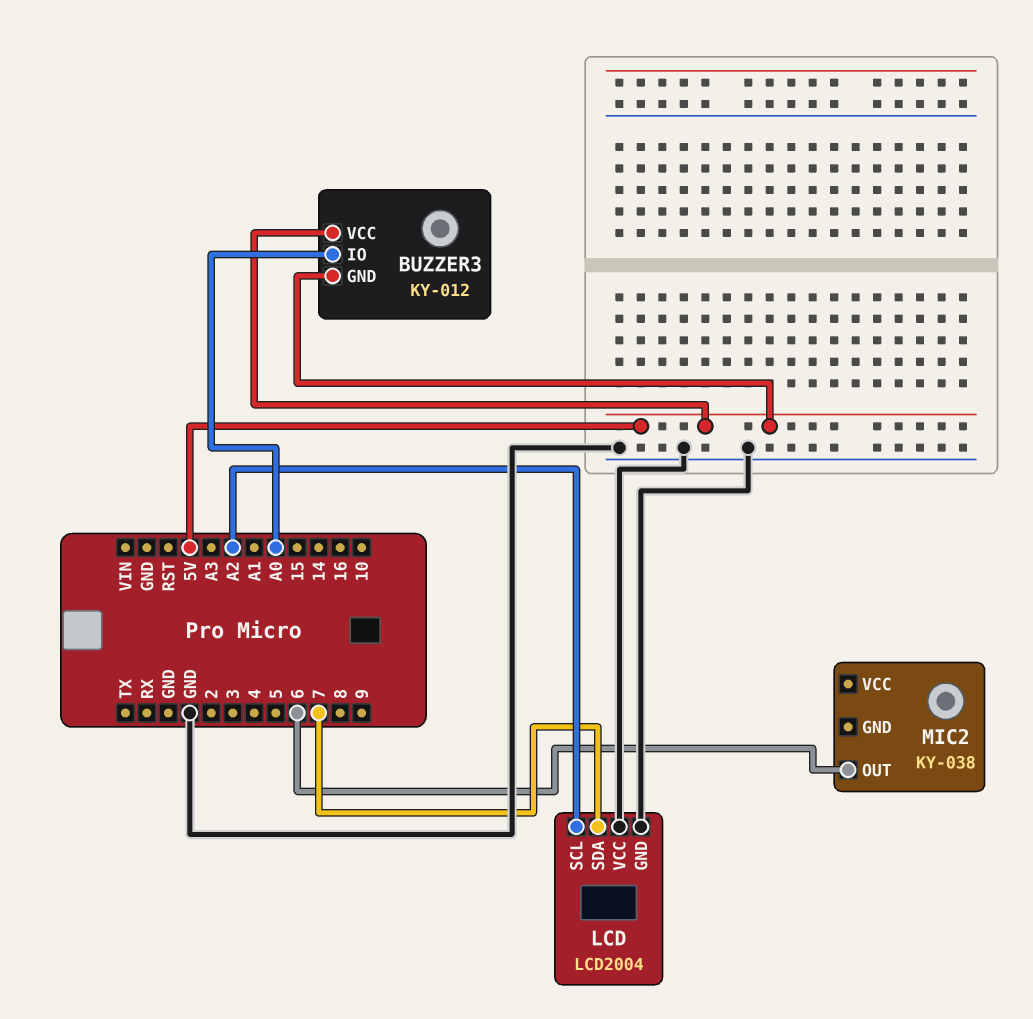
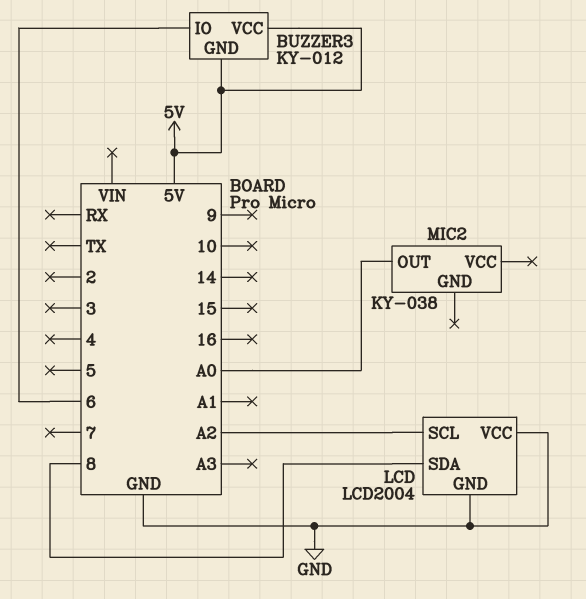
BUZZER3 pin IO: A0 -> 6
LCD pin SDA: 7 -> 8
MIC2 pin OUT: 6 -> A0

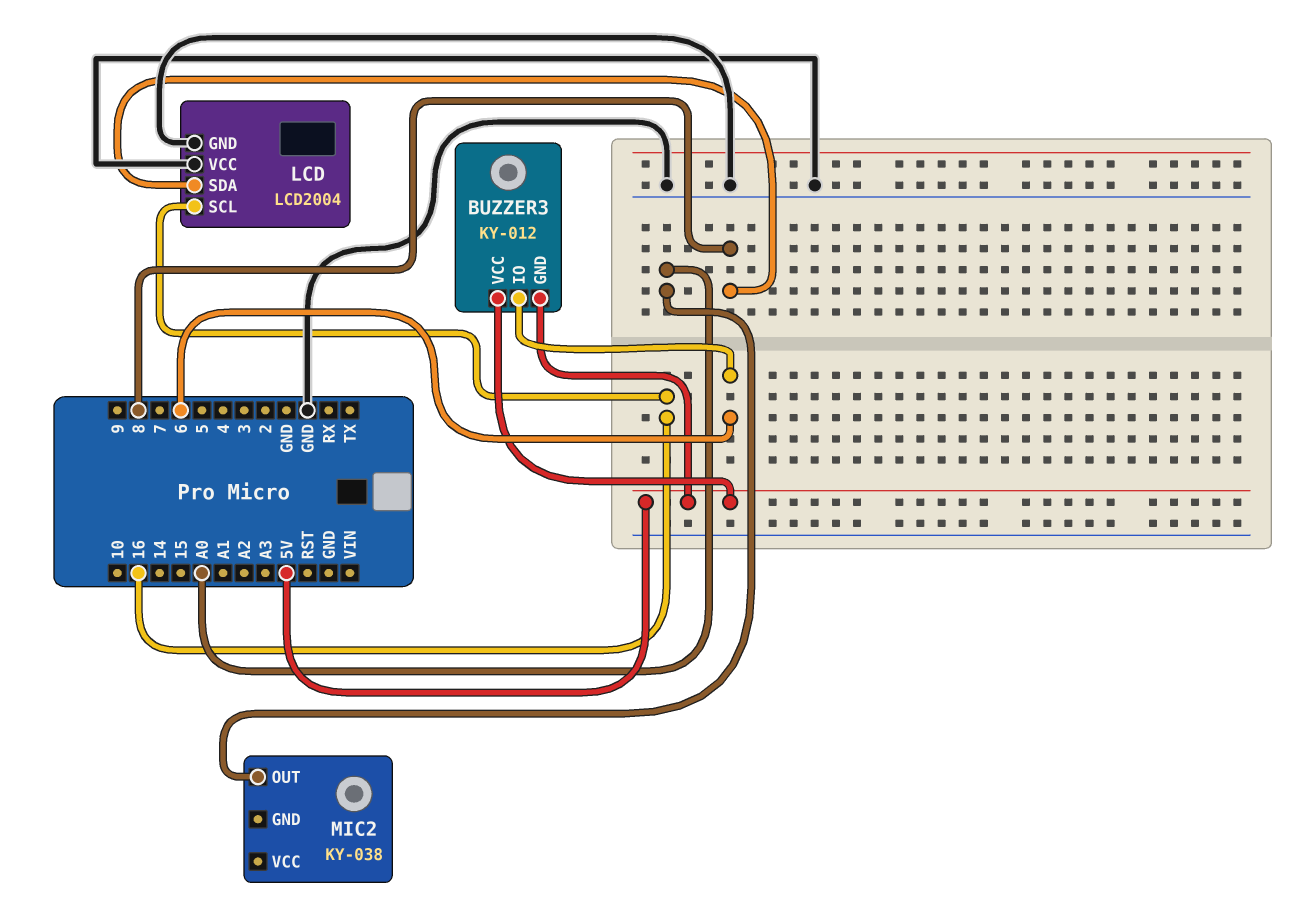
LCD pin SCL: A2 -> 16

